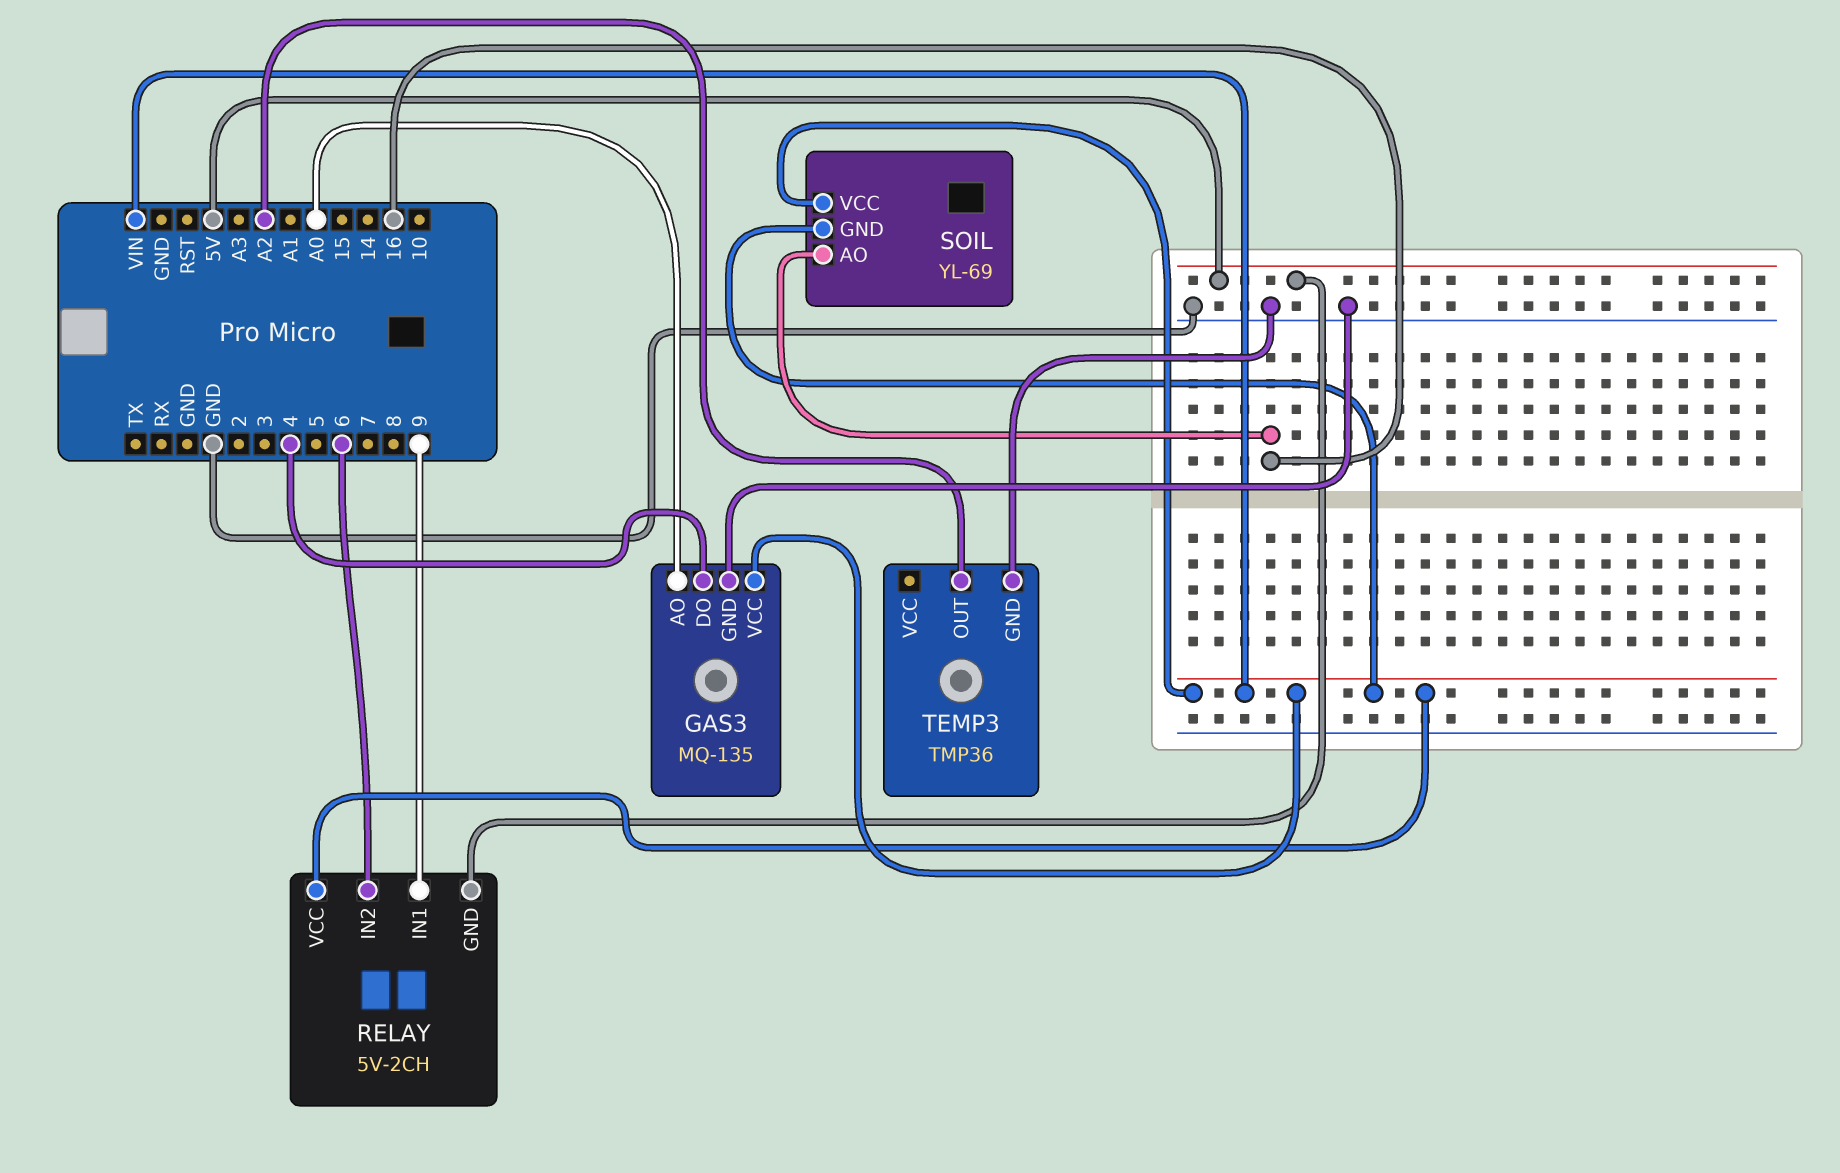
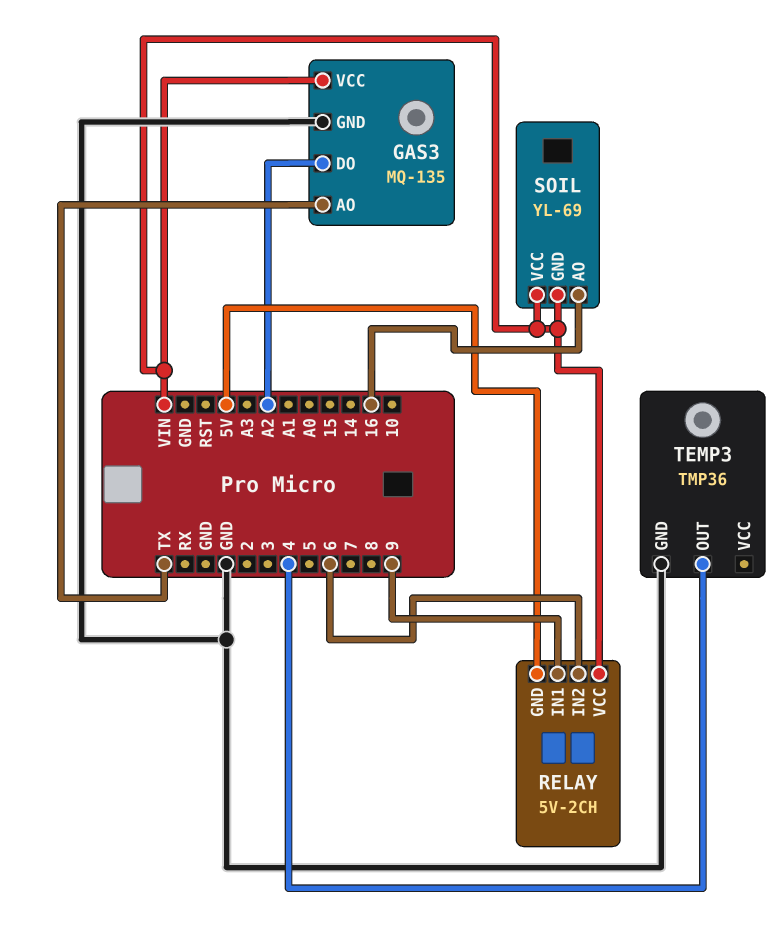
GAS3 pin AO: A0 -> TX
GAS3 pin DO: 4 -> A2
TEMP3 pin OUT: A2 -> 4

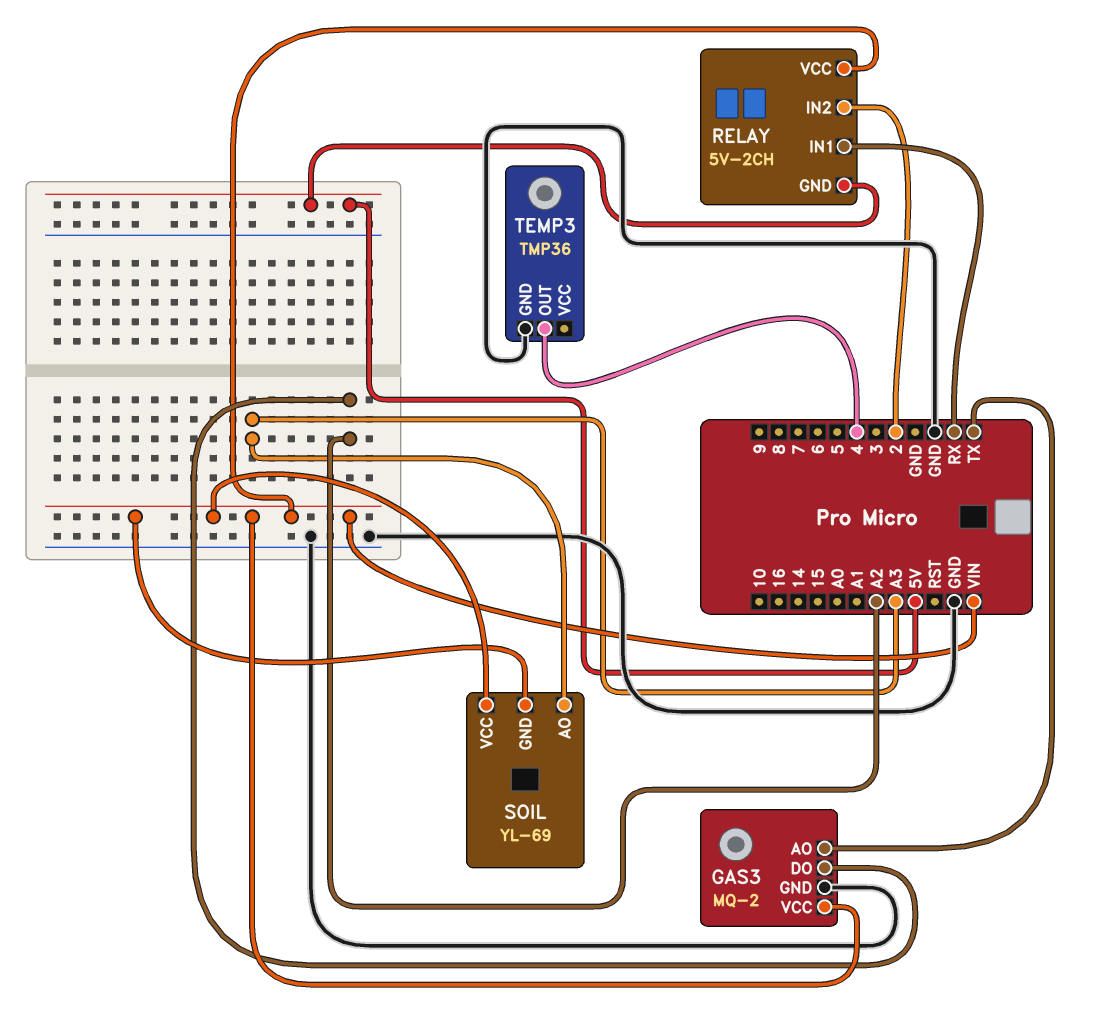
GAS3: MQ-135 -> MQ-2
RELAY pin IN1: 9 -> RX
RELAY pin IN2: 6 -> 2
SOIL pin AO: 16 -> A3

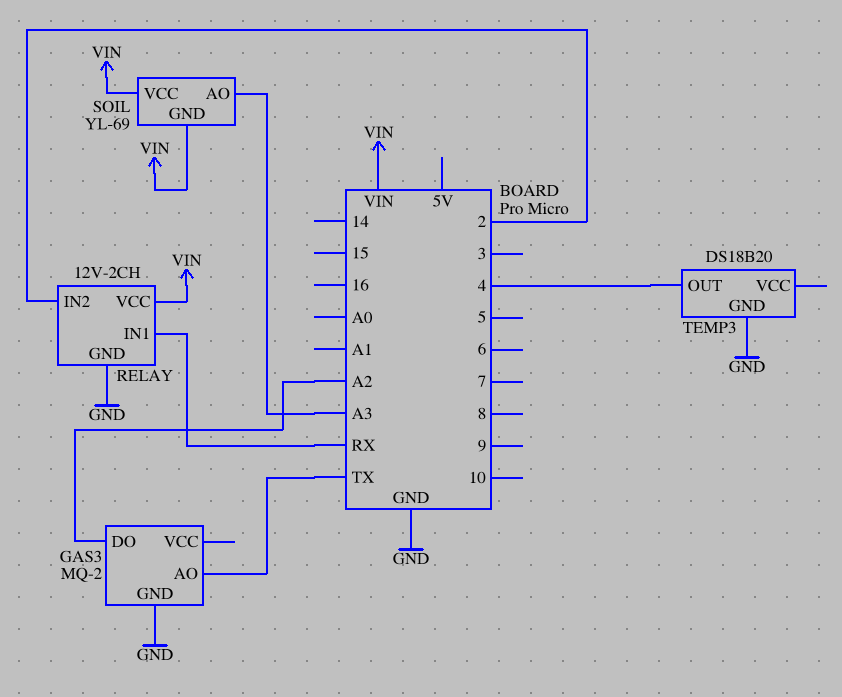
GAS3 pin VCC: VIN -> none
RELAY: 5V-2CH -> 12V-2CH
RELAY pin GND: 5V -> GND
TEMP3: TMP36 -> DS18B20

